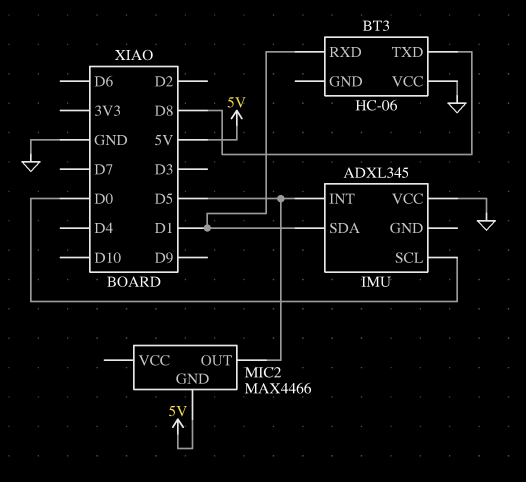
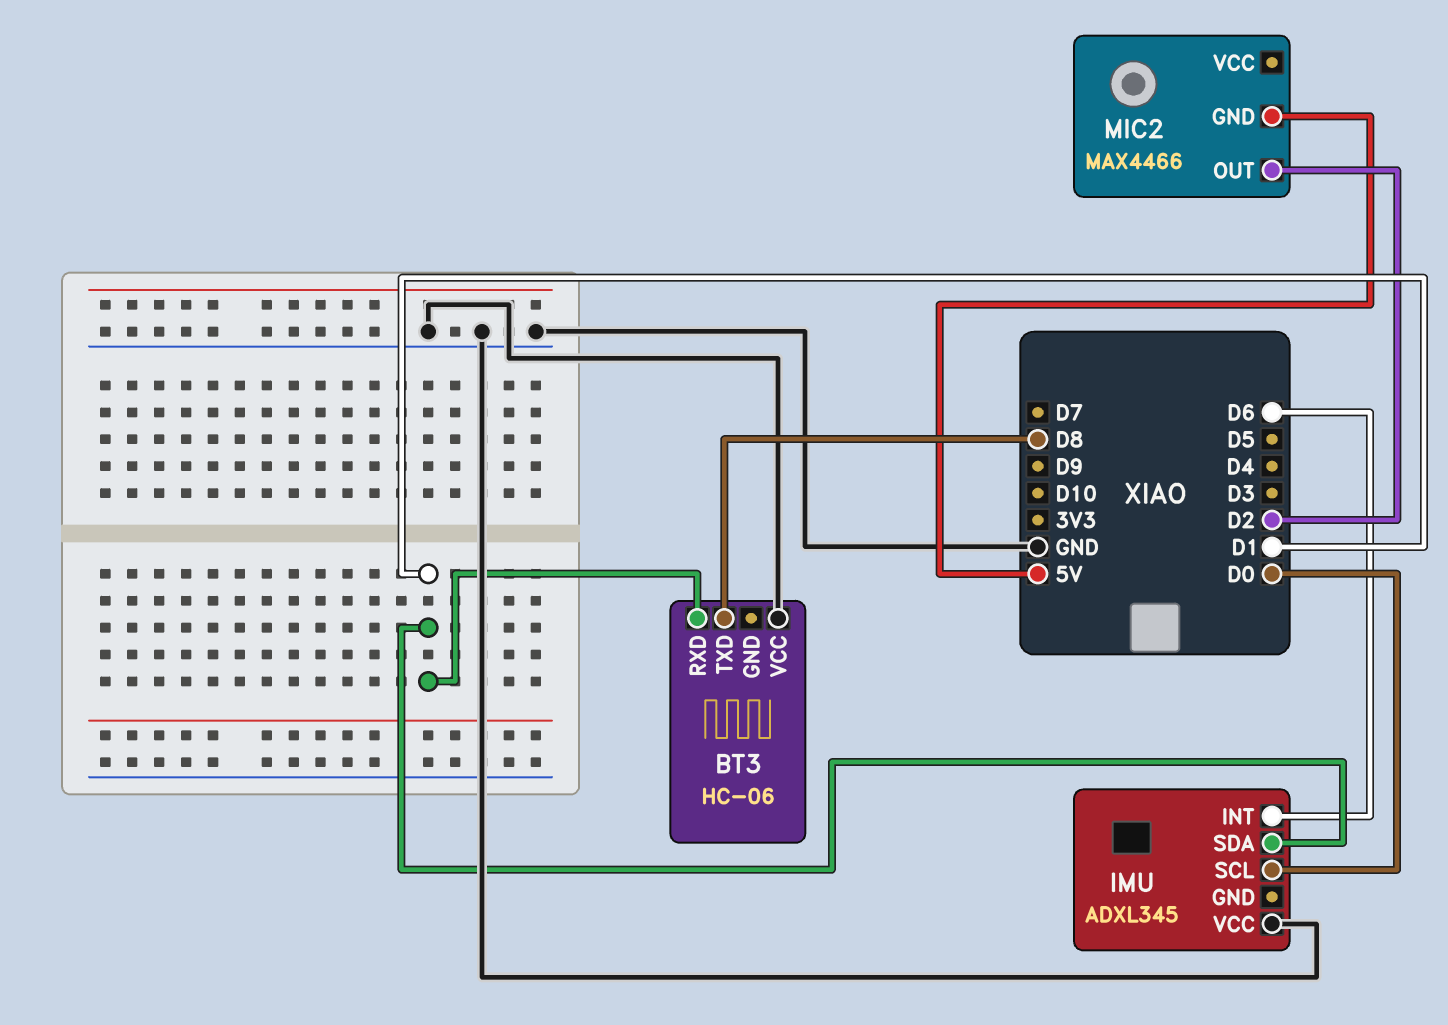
IMU pin INT: D5 -> D6
MIC2 pin OUT: D5 -> D2

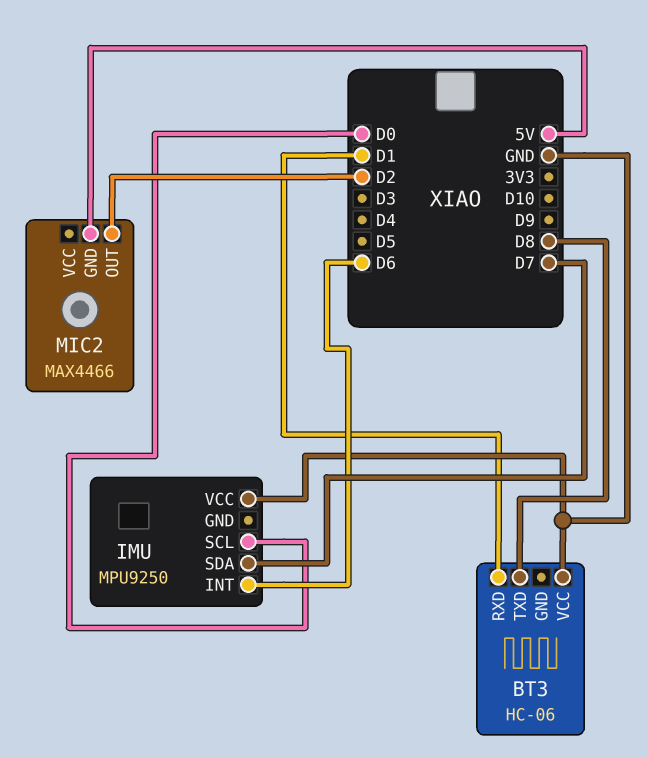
IMU: ADXL345 -> MPU9250
IMU pin SDA: D1 -> D7

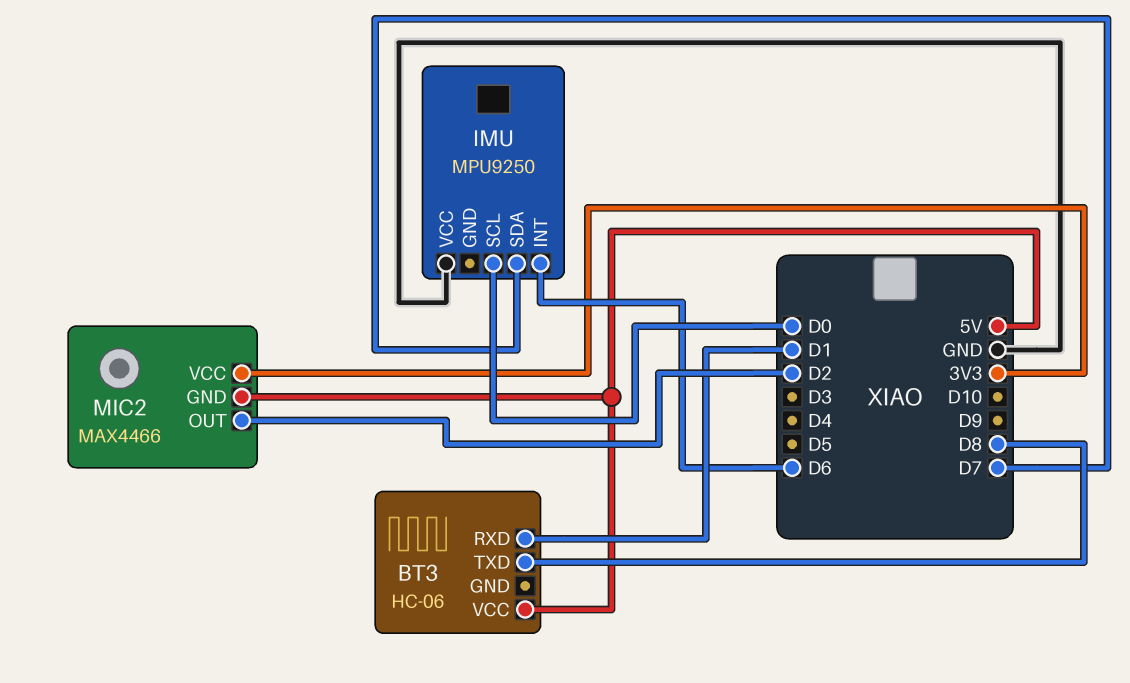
BT3 pin VCC: GND -> 5V
MIC2 pin VCC: none -> 3V3

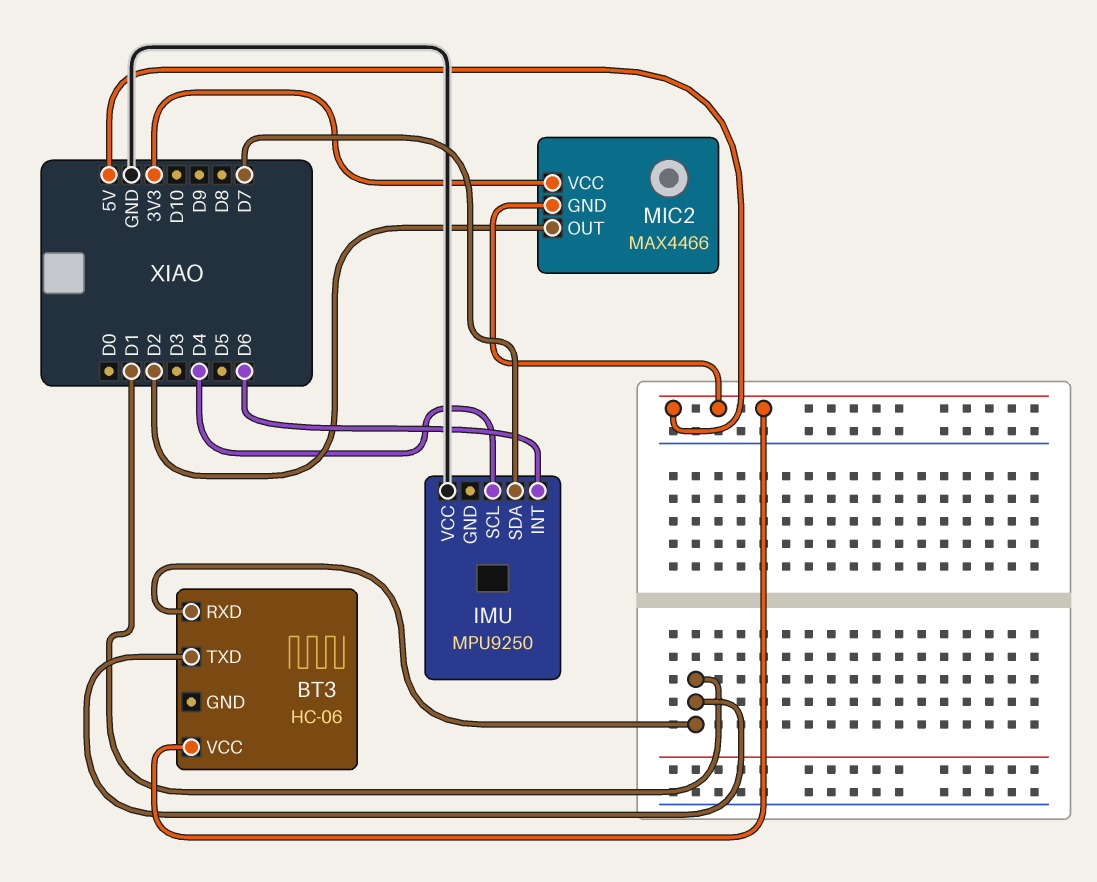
BT3 pin TXD: D8 -> D1
IMU pin SCL: D0 -> D4

